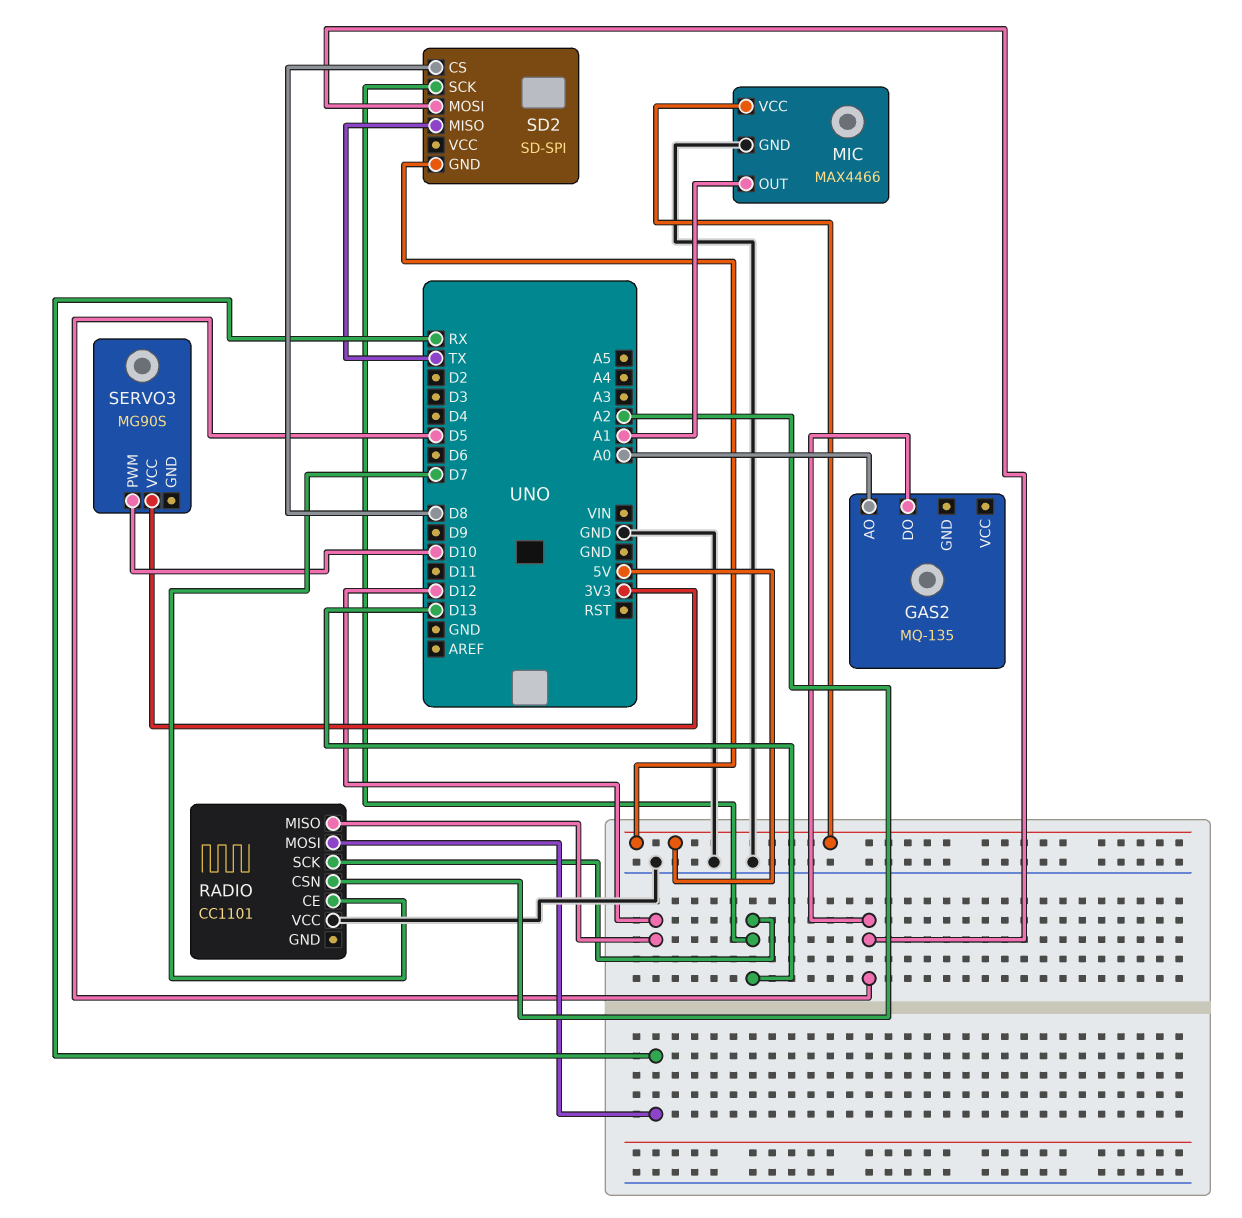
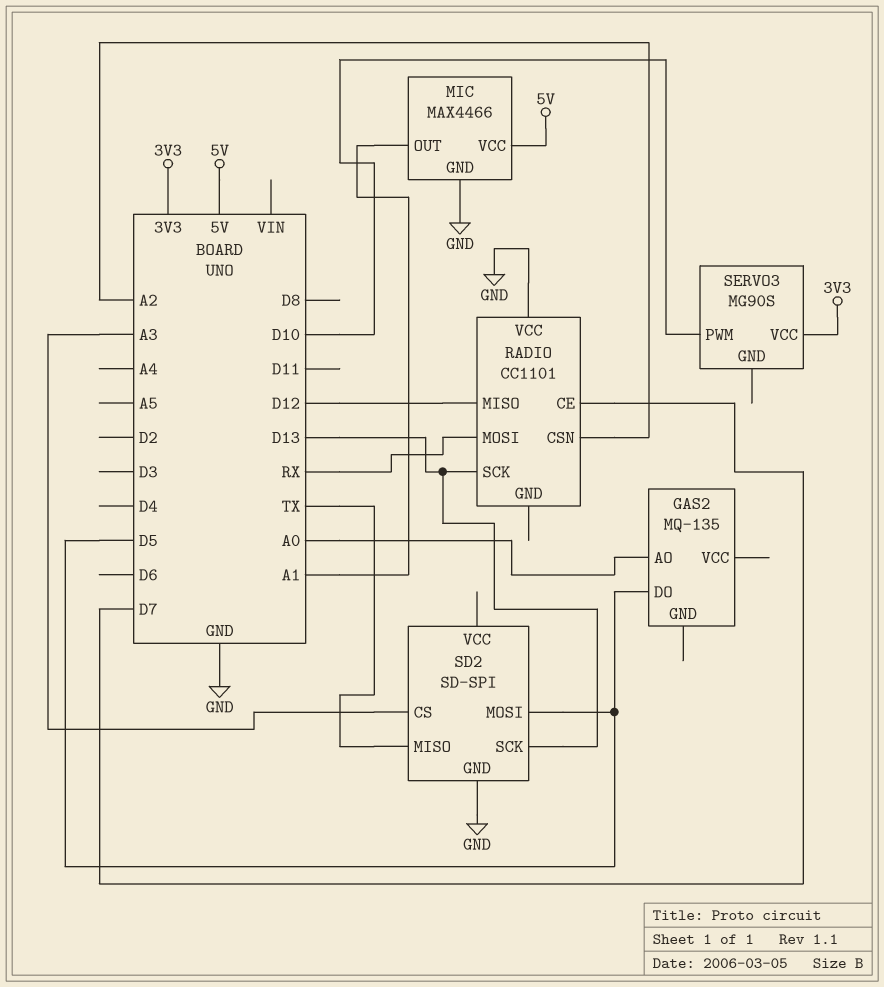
SD2 pin CS: D8 -> A3
SD2 pin GND: 5V -> GND

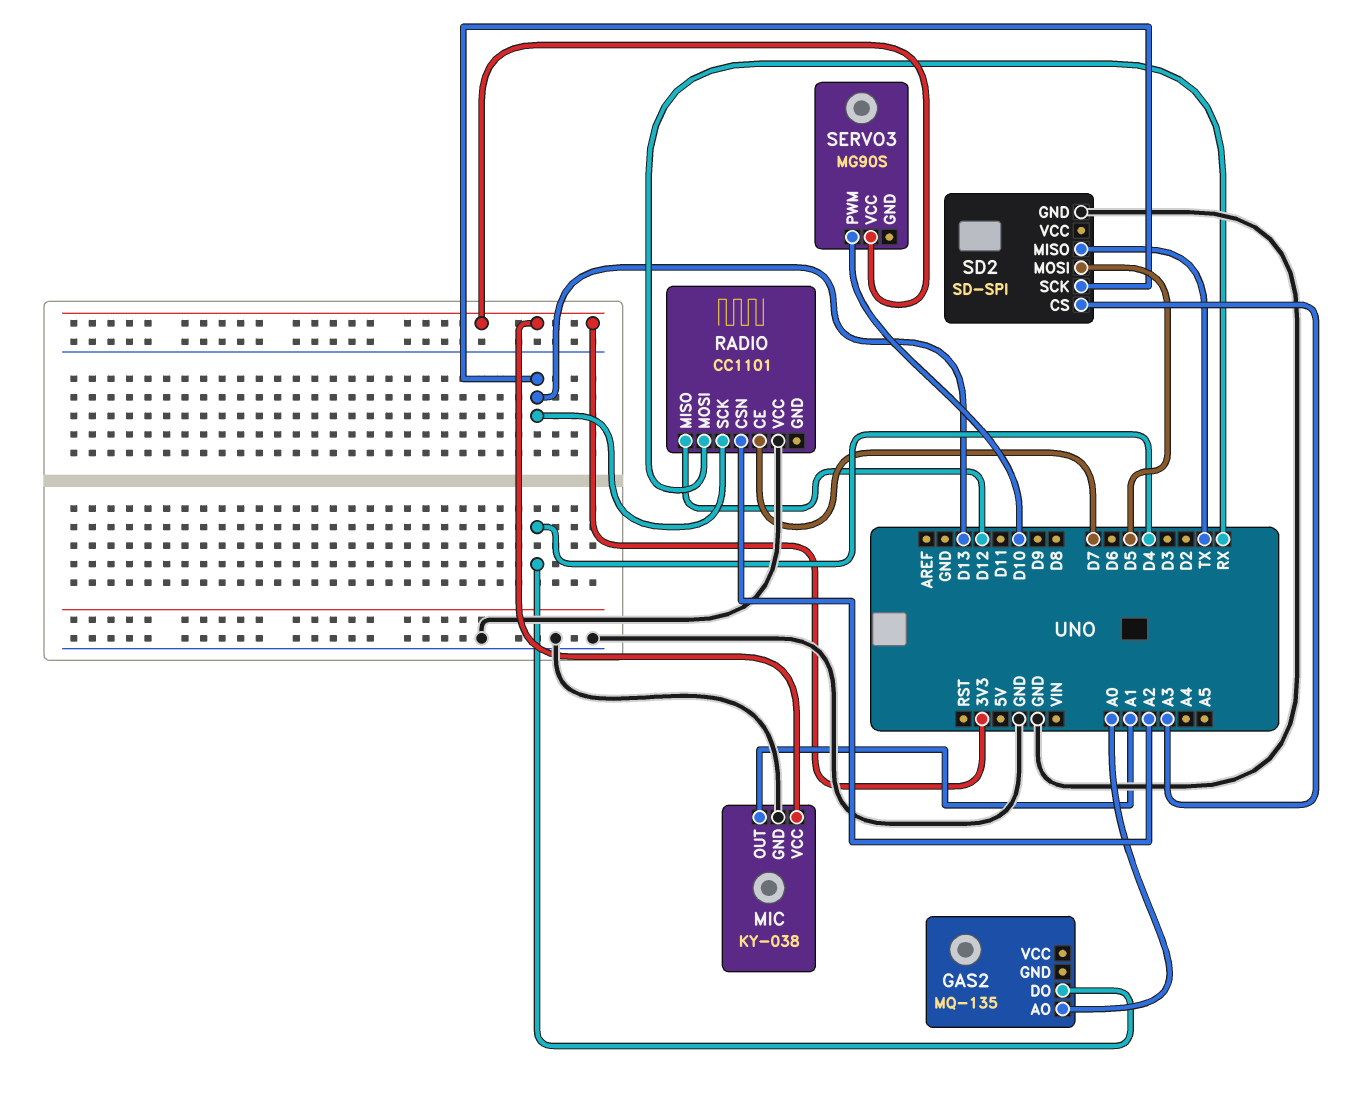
GAS2 pin DO: D5 -> D4
MIC: MAX4466 -> KY-038
MIC pin VCC: 5V -> 3V3

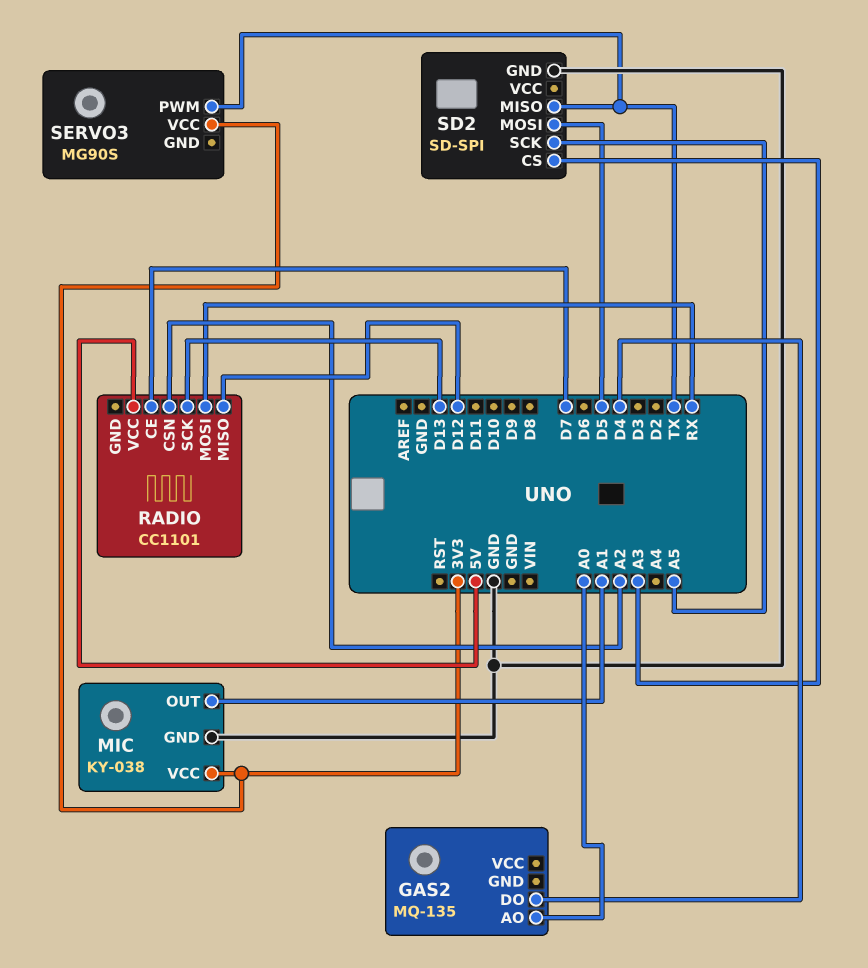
RADIO pin VCC: GND -> 5V
SD2 pin SCK: D13 -> A5
SERVO3 pin PWM: D10 -> TX

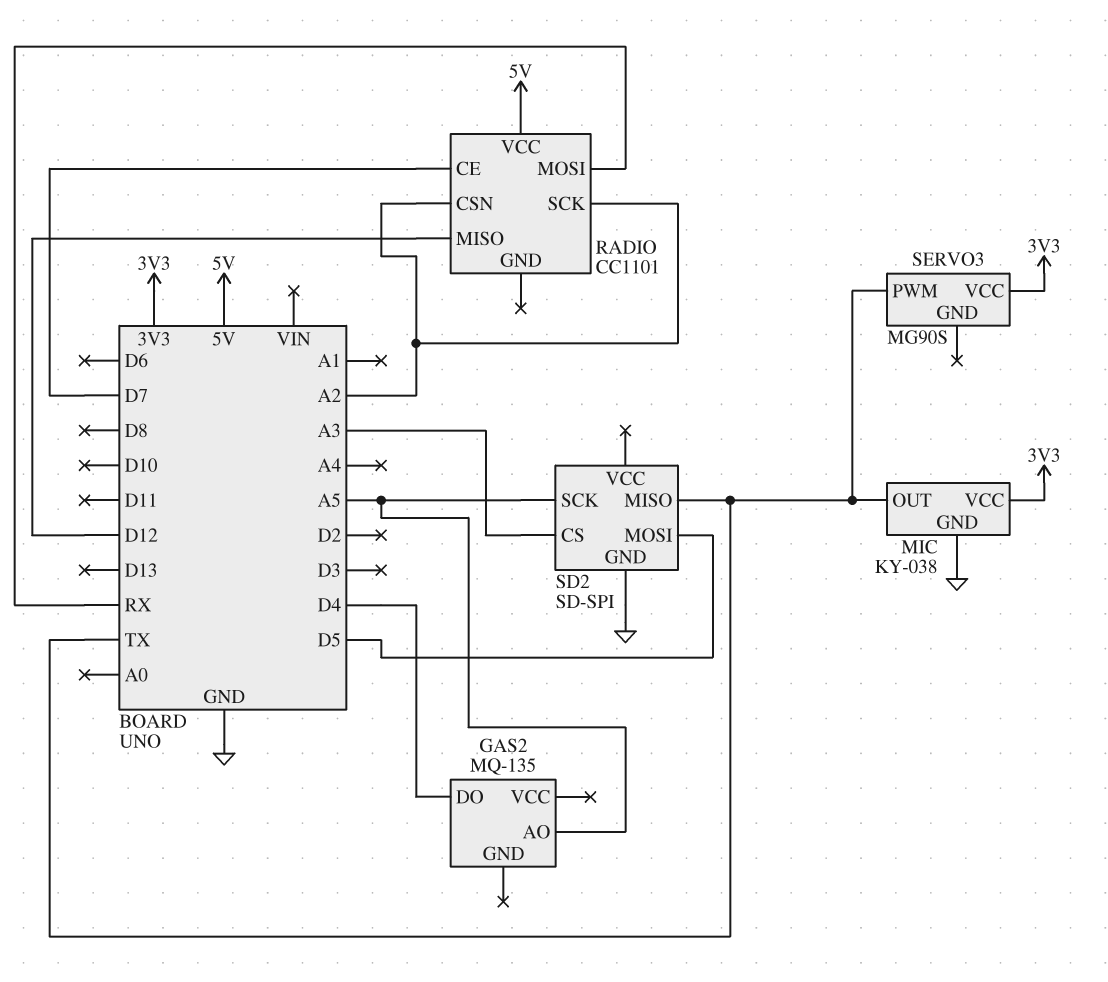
GAS2 pin AO: A0 -> A5
MIC pin OUT: A1 -> TX
RADIO pin SCK: D13 -> A2

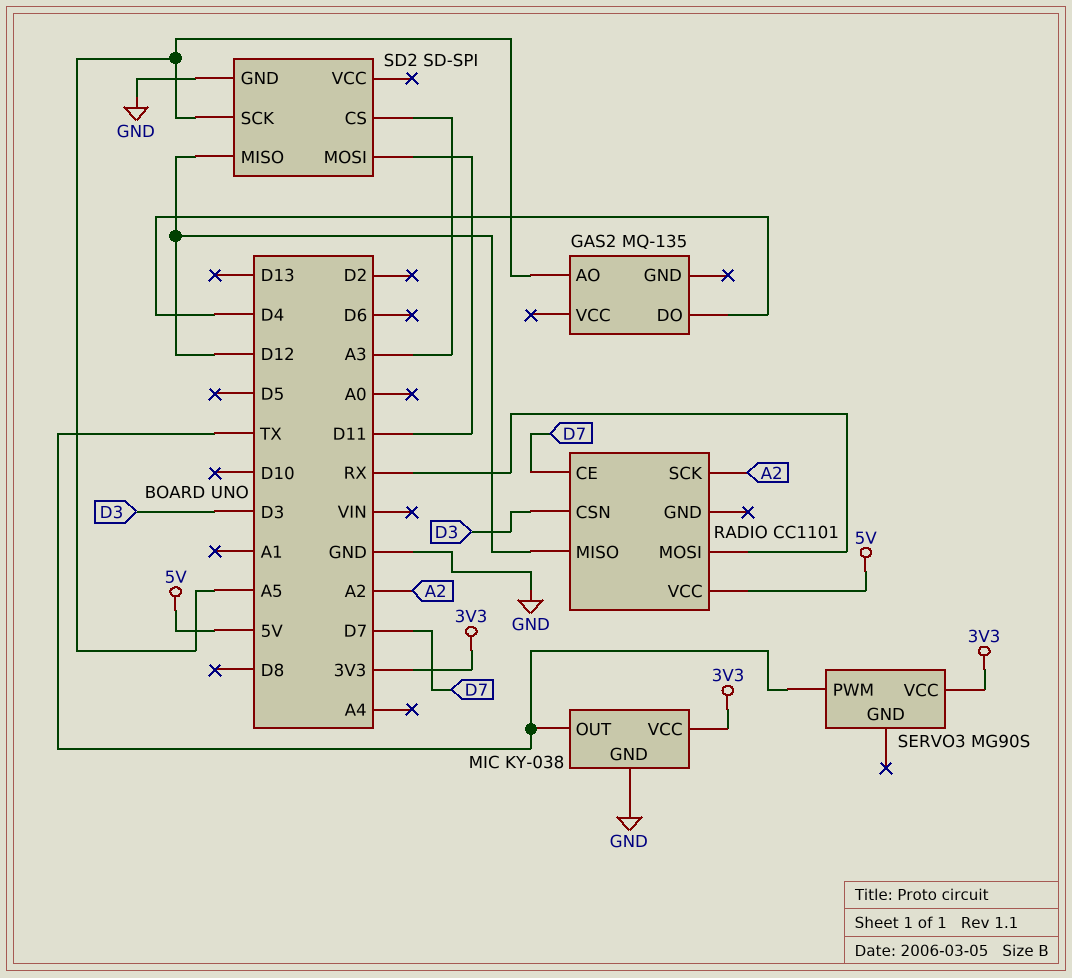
RADIO pin CSN: A2 -> D3
SD2 pin MISO: TX -> D12
SD2 pin MOSI: D5 -> D11

